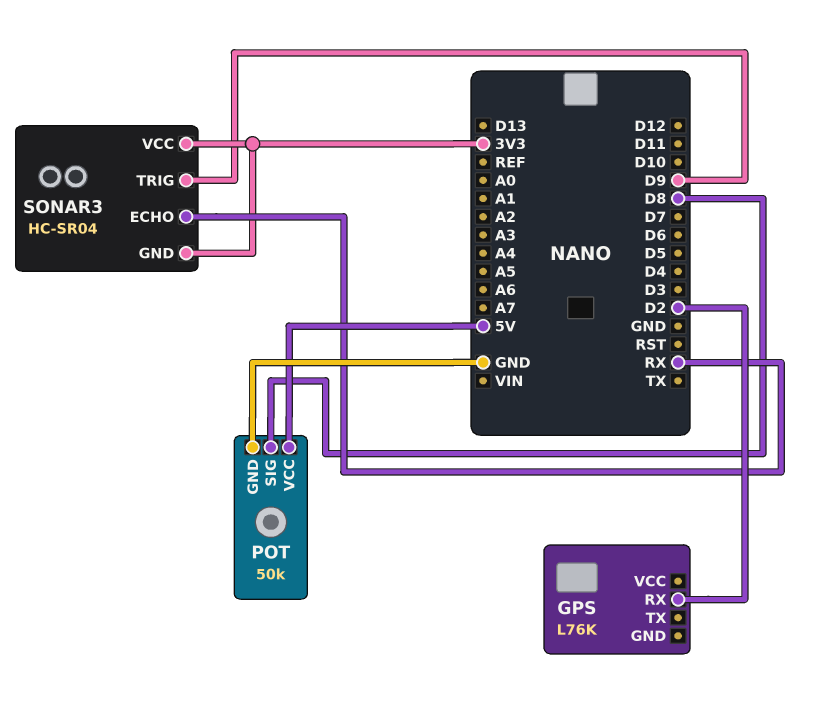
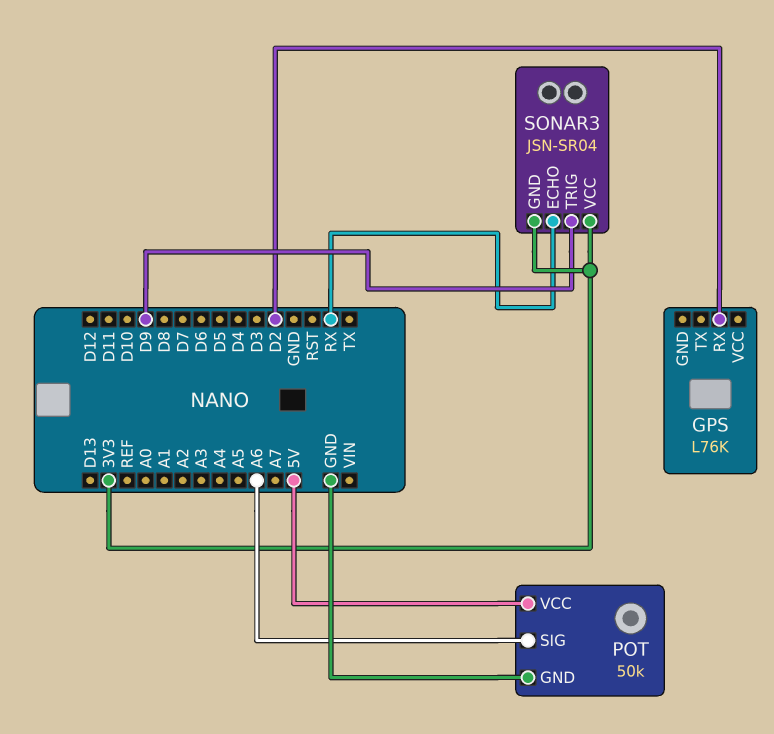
POT pin SIG: D8 -> A6
SONAR3: HC-SR04 -> JSN-SR04

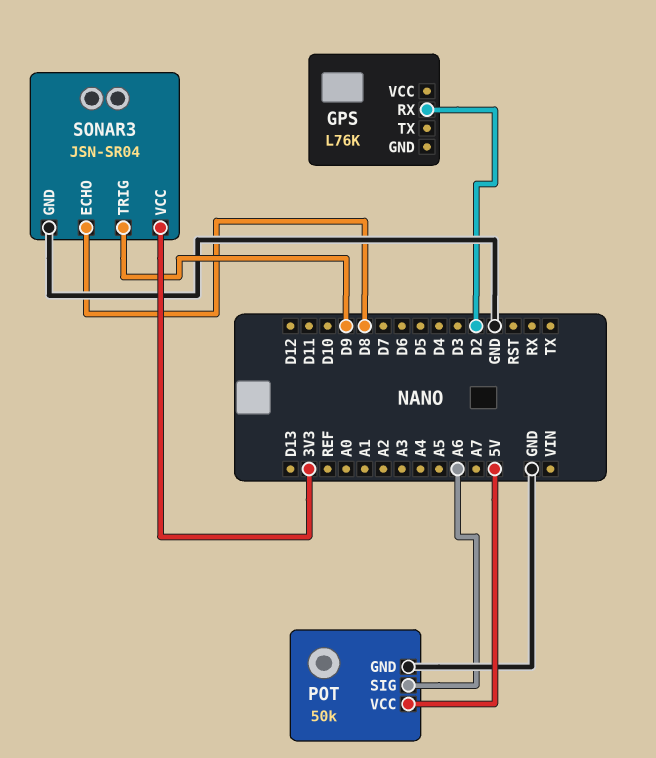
SONAR3 pin ECHO: RX -> D8
SONAR3 pin GND: 3V3 -> GND

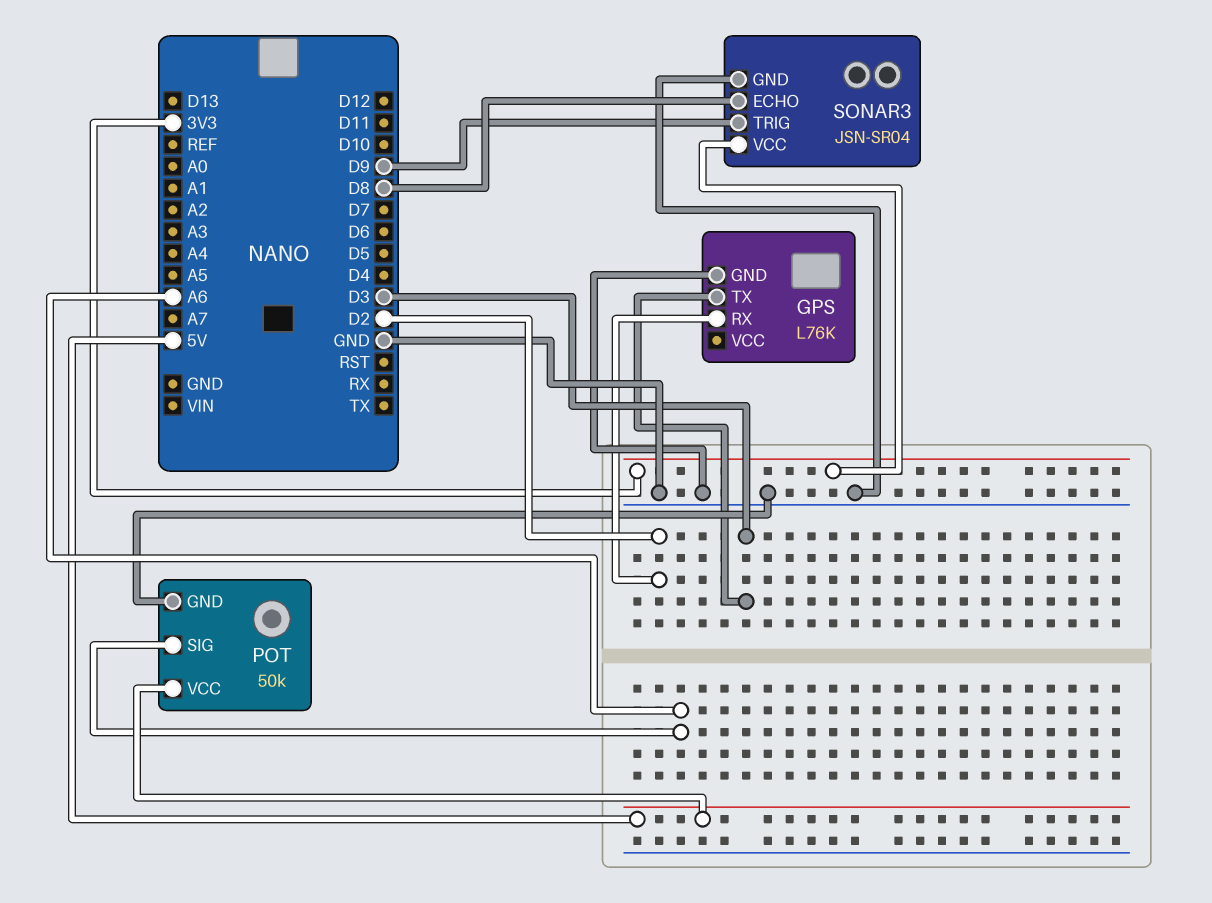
GPS pin GND: none -> GND
GPS pin TX: none -> D3

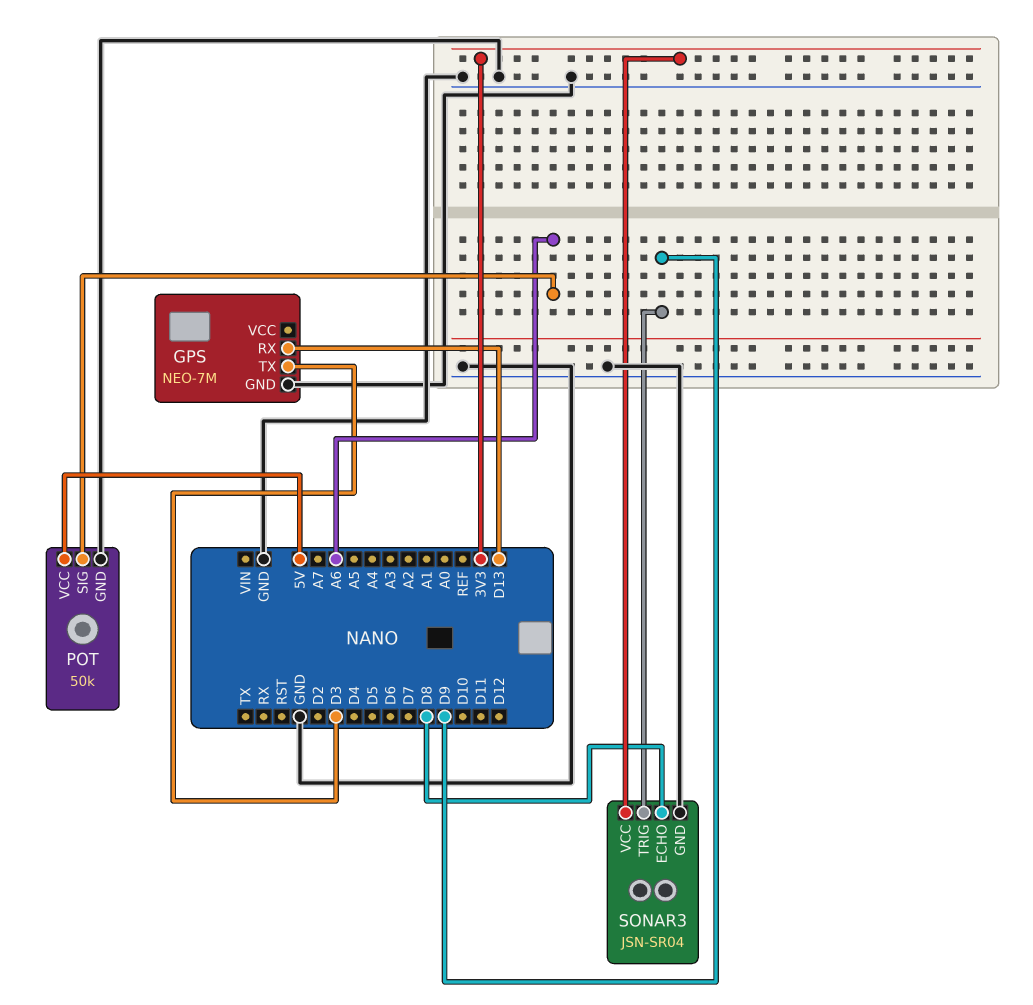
GPS: L76K -> NEO-7M
GPS pin RX: D2 -> D13

